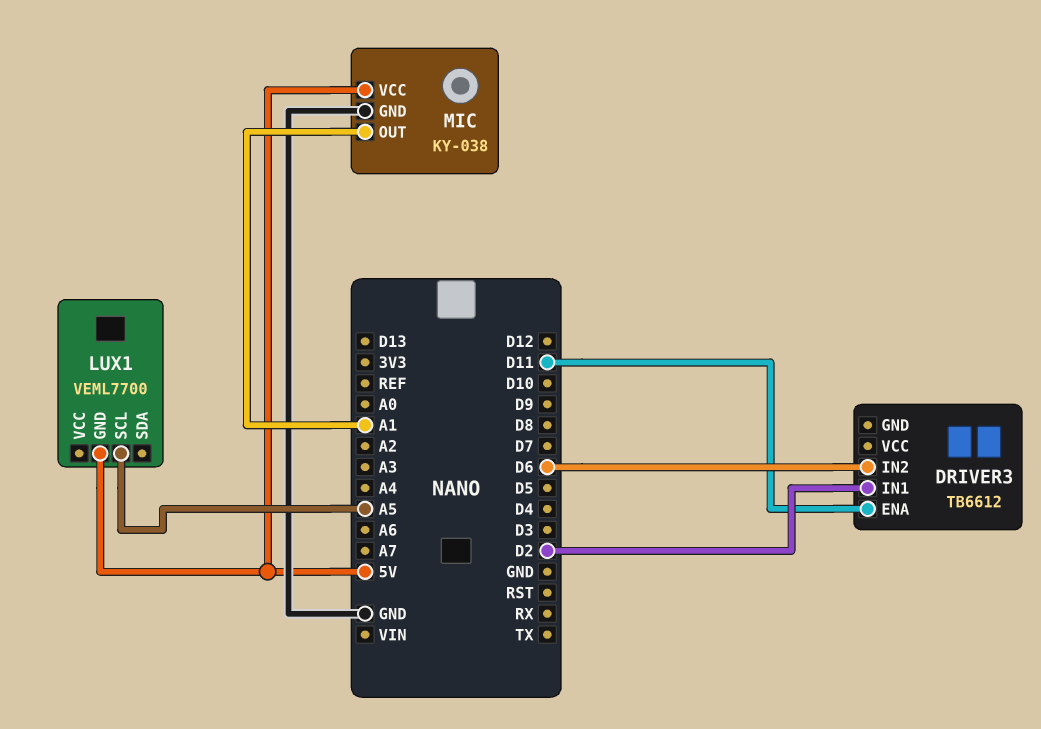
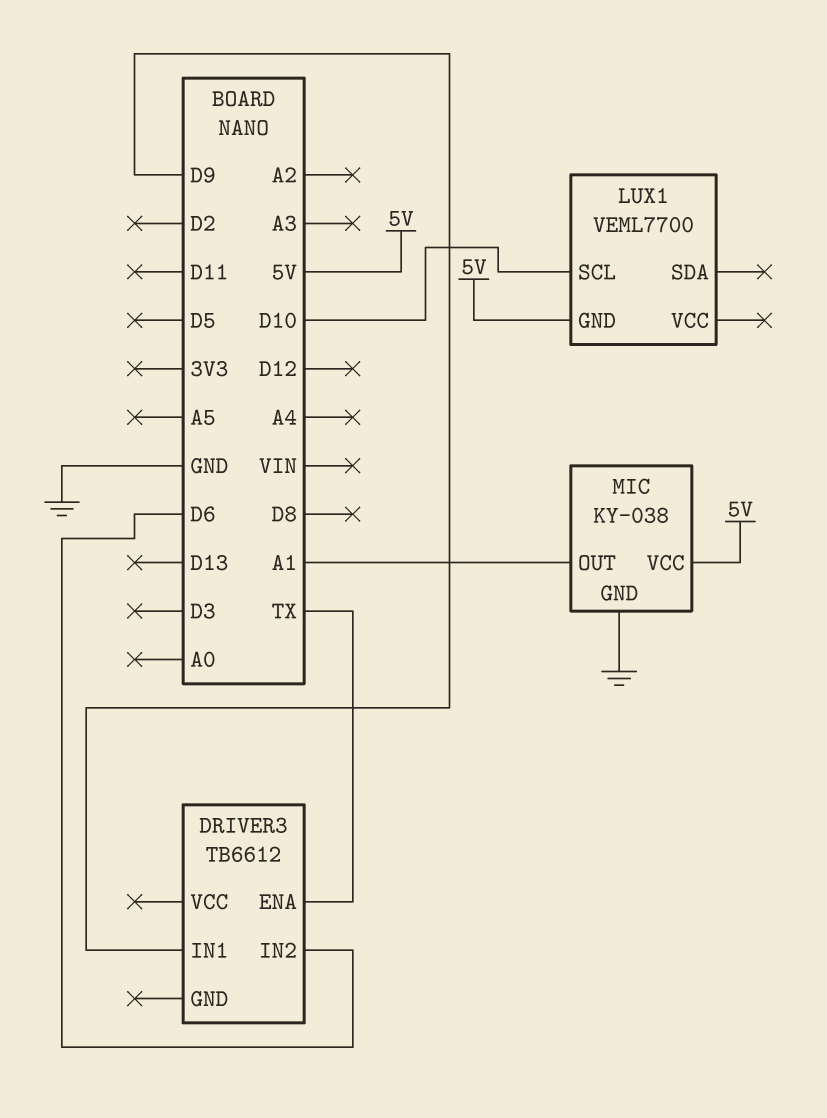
DRIVER3 pin ENA: D11 -> TX
DRIVER3 pin IN1: D2 -> D9
LUX1 pin SCL: A5 -> D10

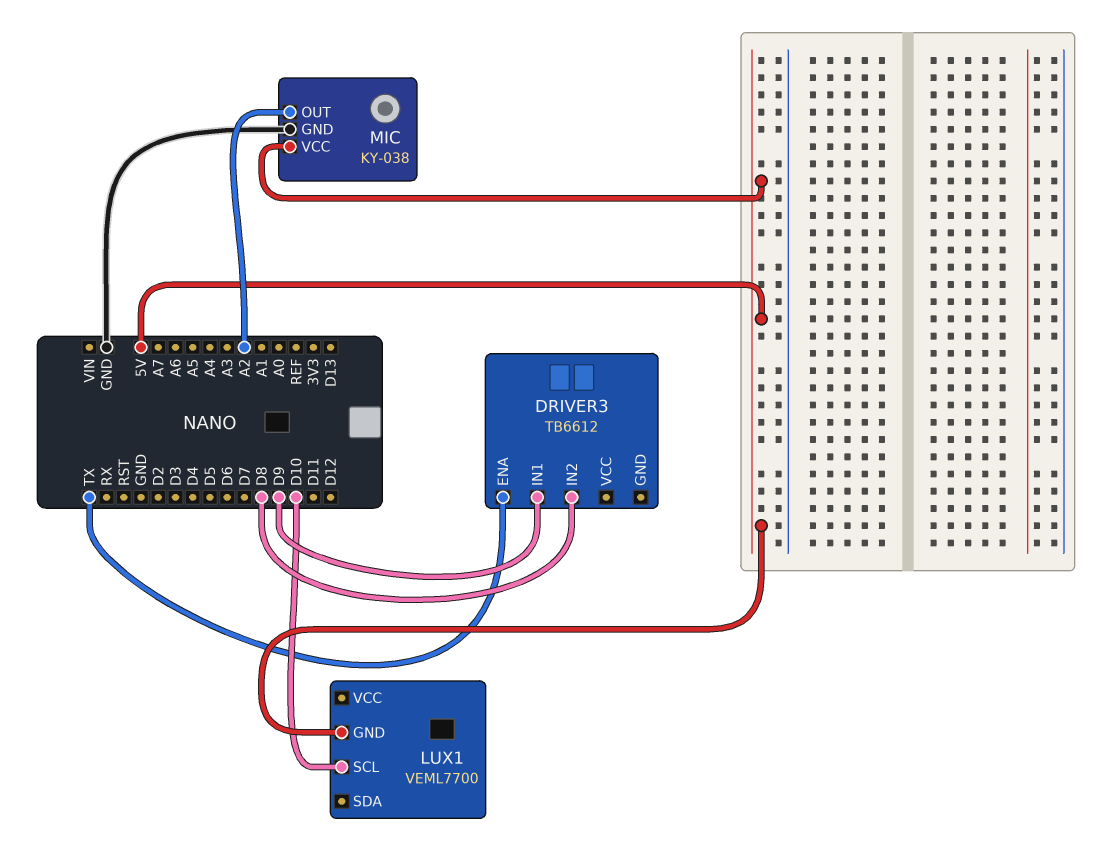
DRIVER3 pin IN2: D6 -> D8
MIC pin OUT: A1 -> A2

